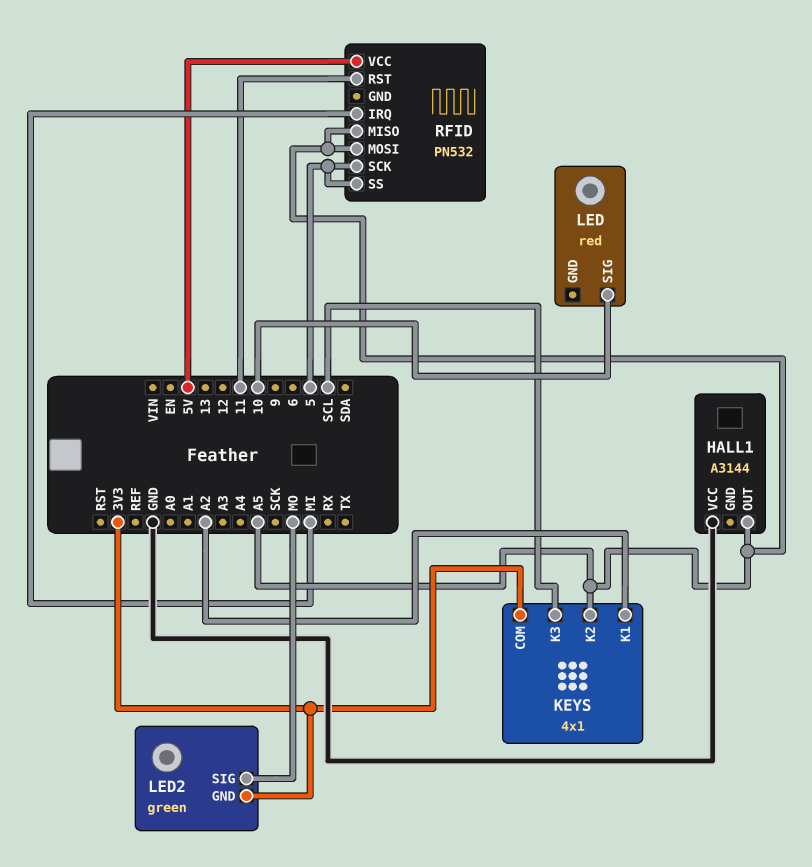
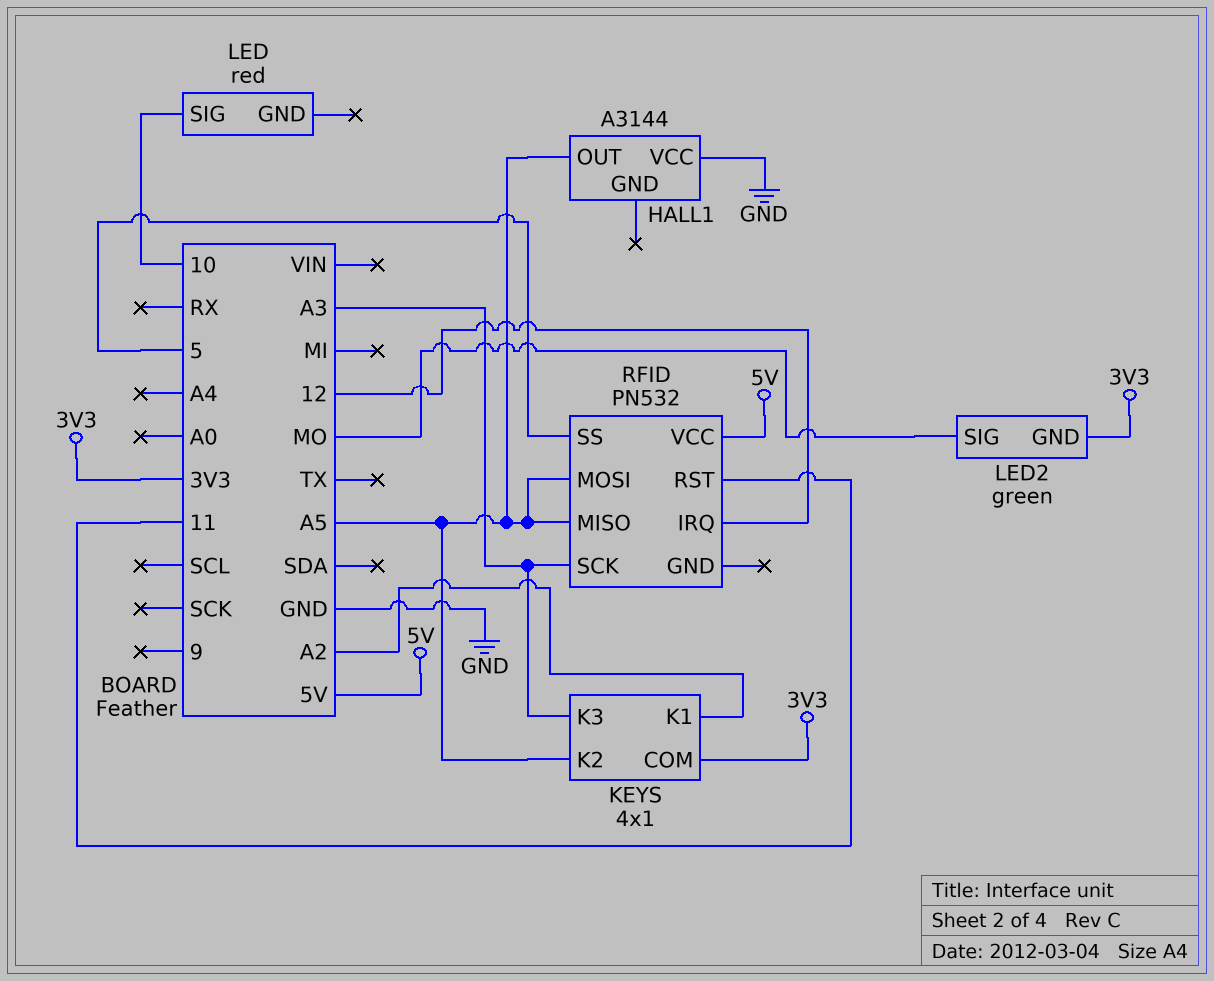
KEYS pin K3: SCL -> A3
RFID pin IRQ: MI -> 12
RFID pin SCK: 5 -> A3

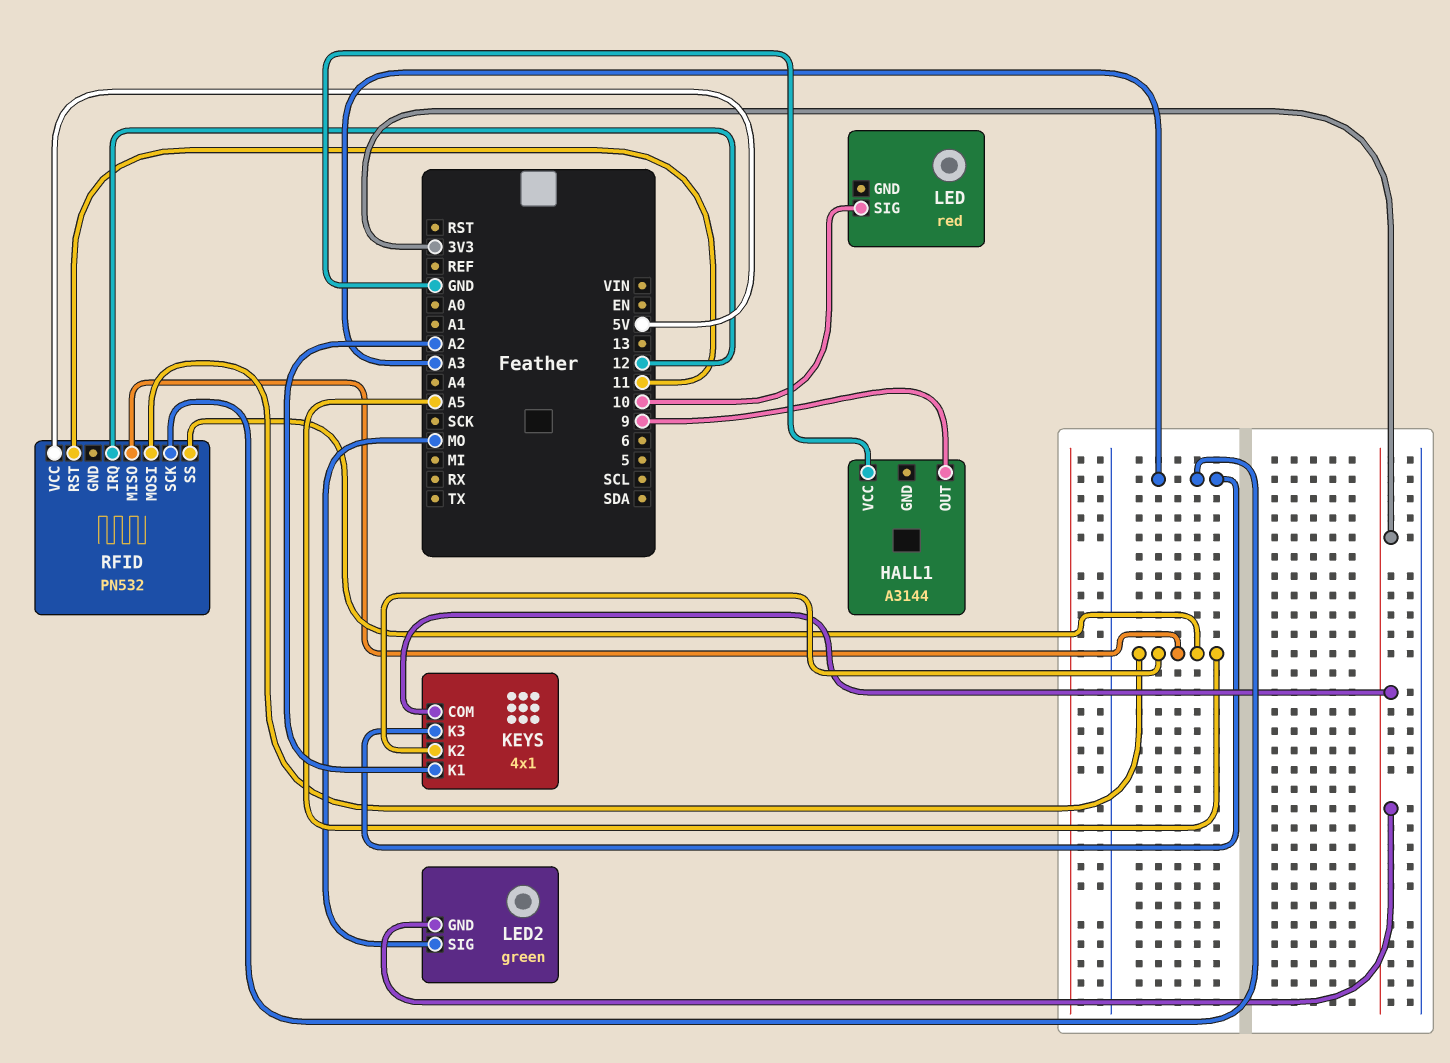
HALL1 pin OUT: A5 -> 9
RFID pin SS: 5 -> A5

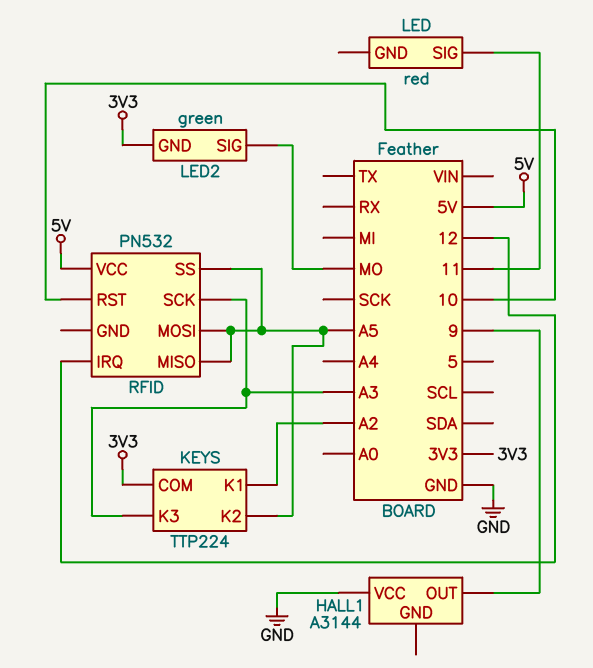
KEYS: 4x1 -> TTP224
LED pin SIG: 10 -> 11
RFID pin RST: 11 -> 10

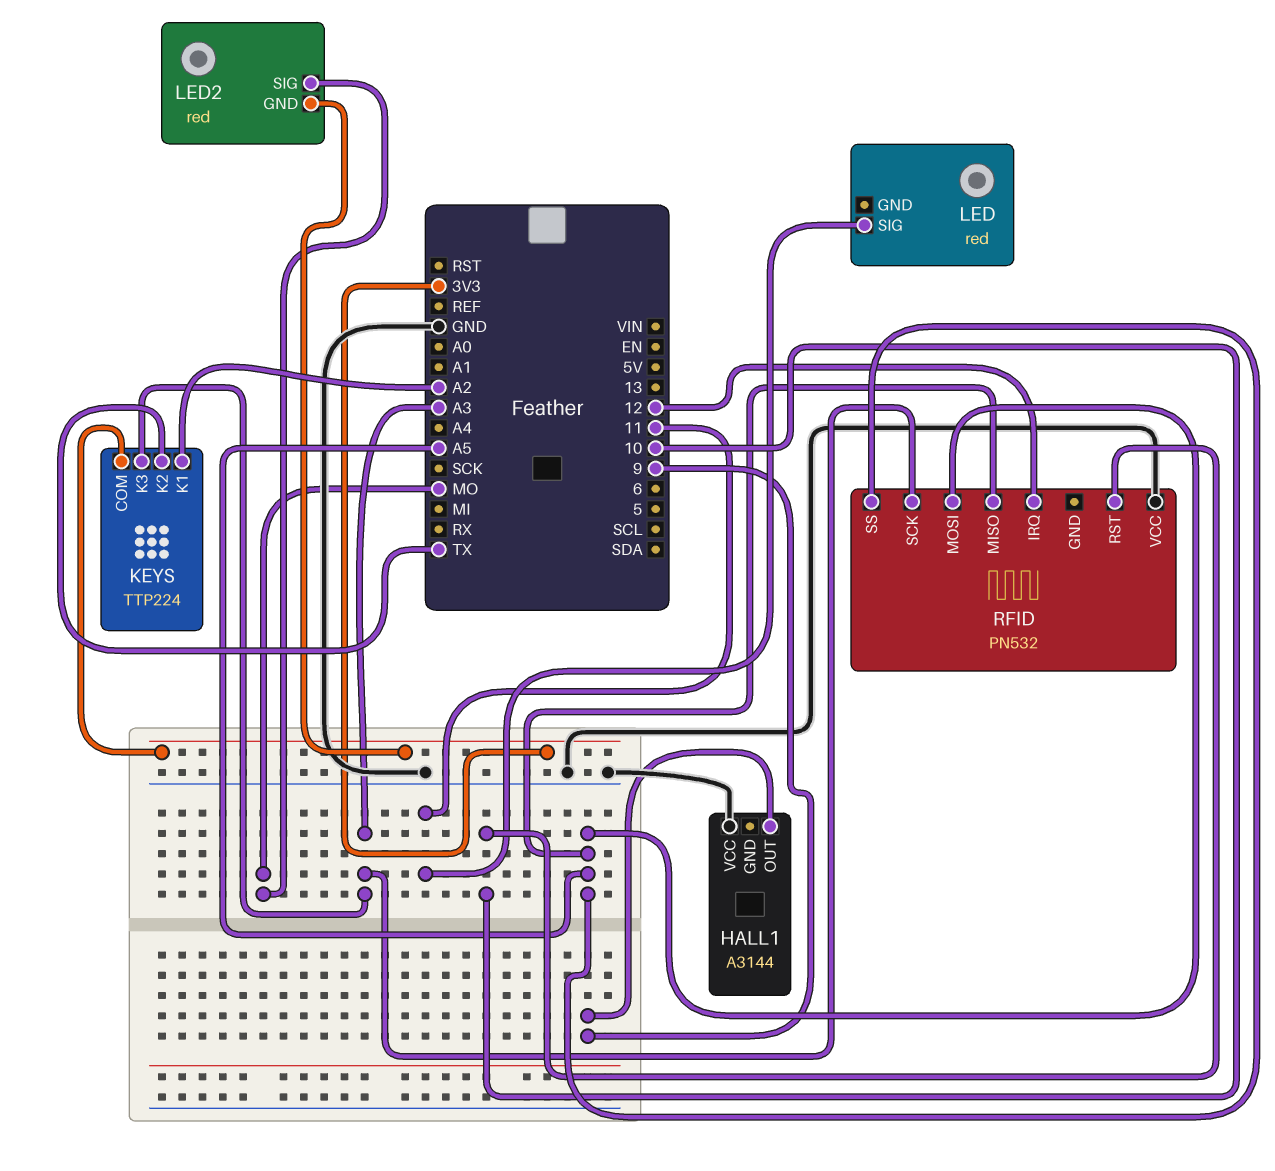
KEYS pin K2: A5 -> TX
LED2: green -> red
RFID pin VCC: 5V -> GND

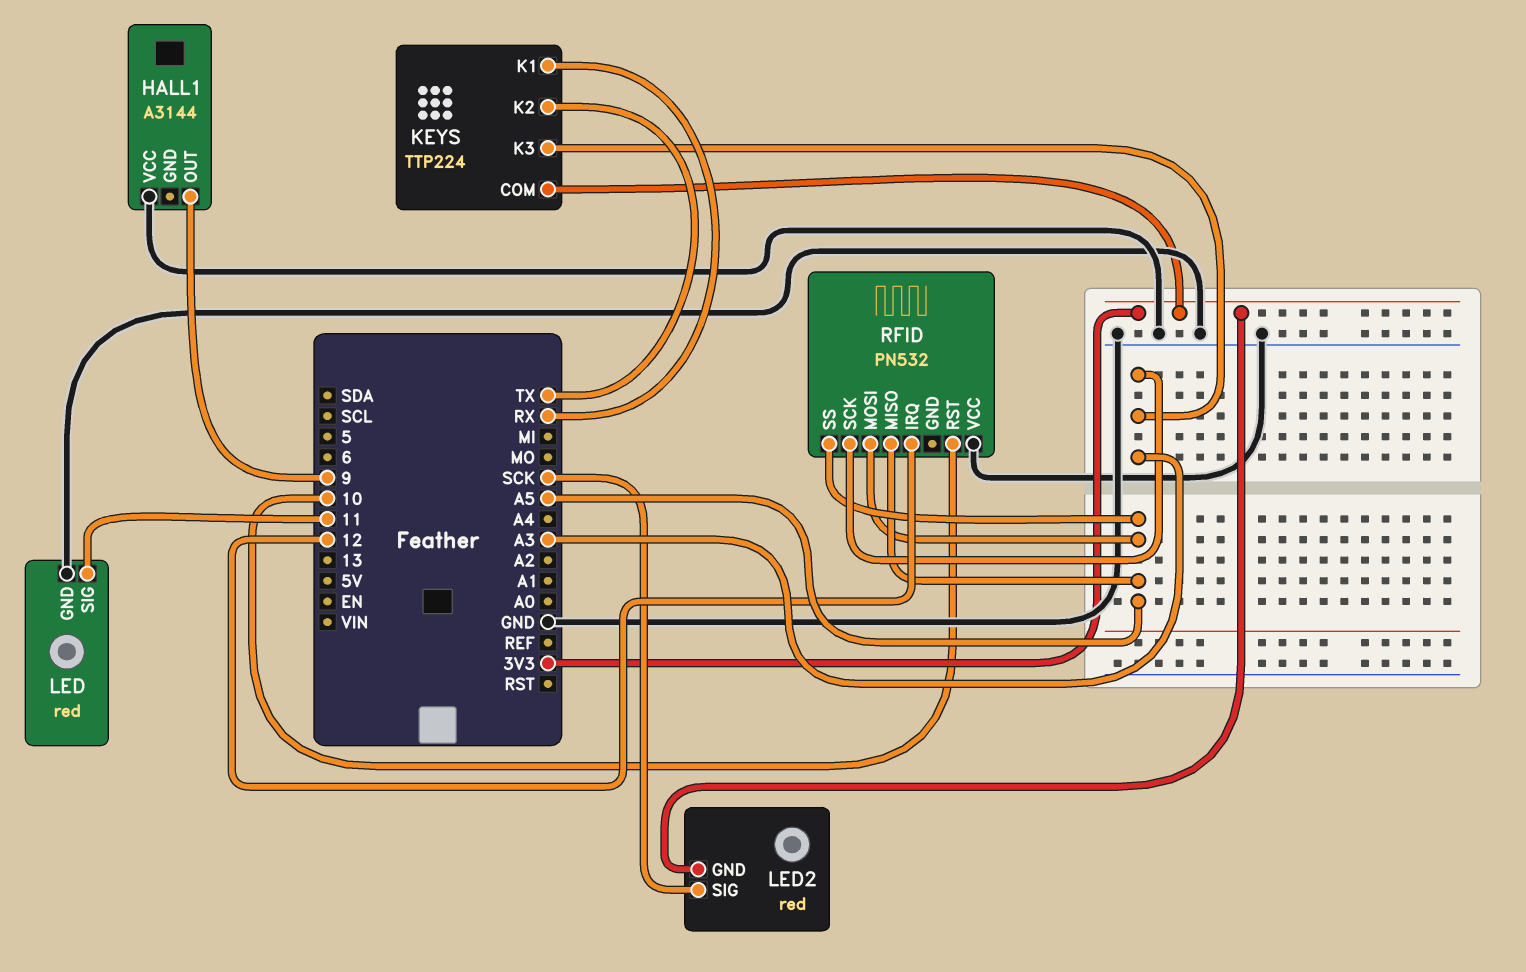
KEYS pin K1: A2 -> RX
LED pin GND: none -> GND
LED2 pin SIG: MO -> SCK

